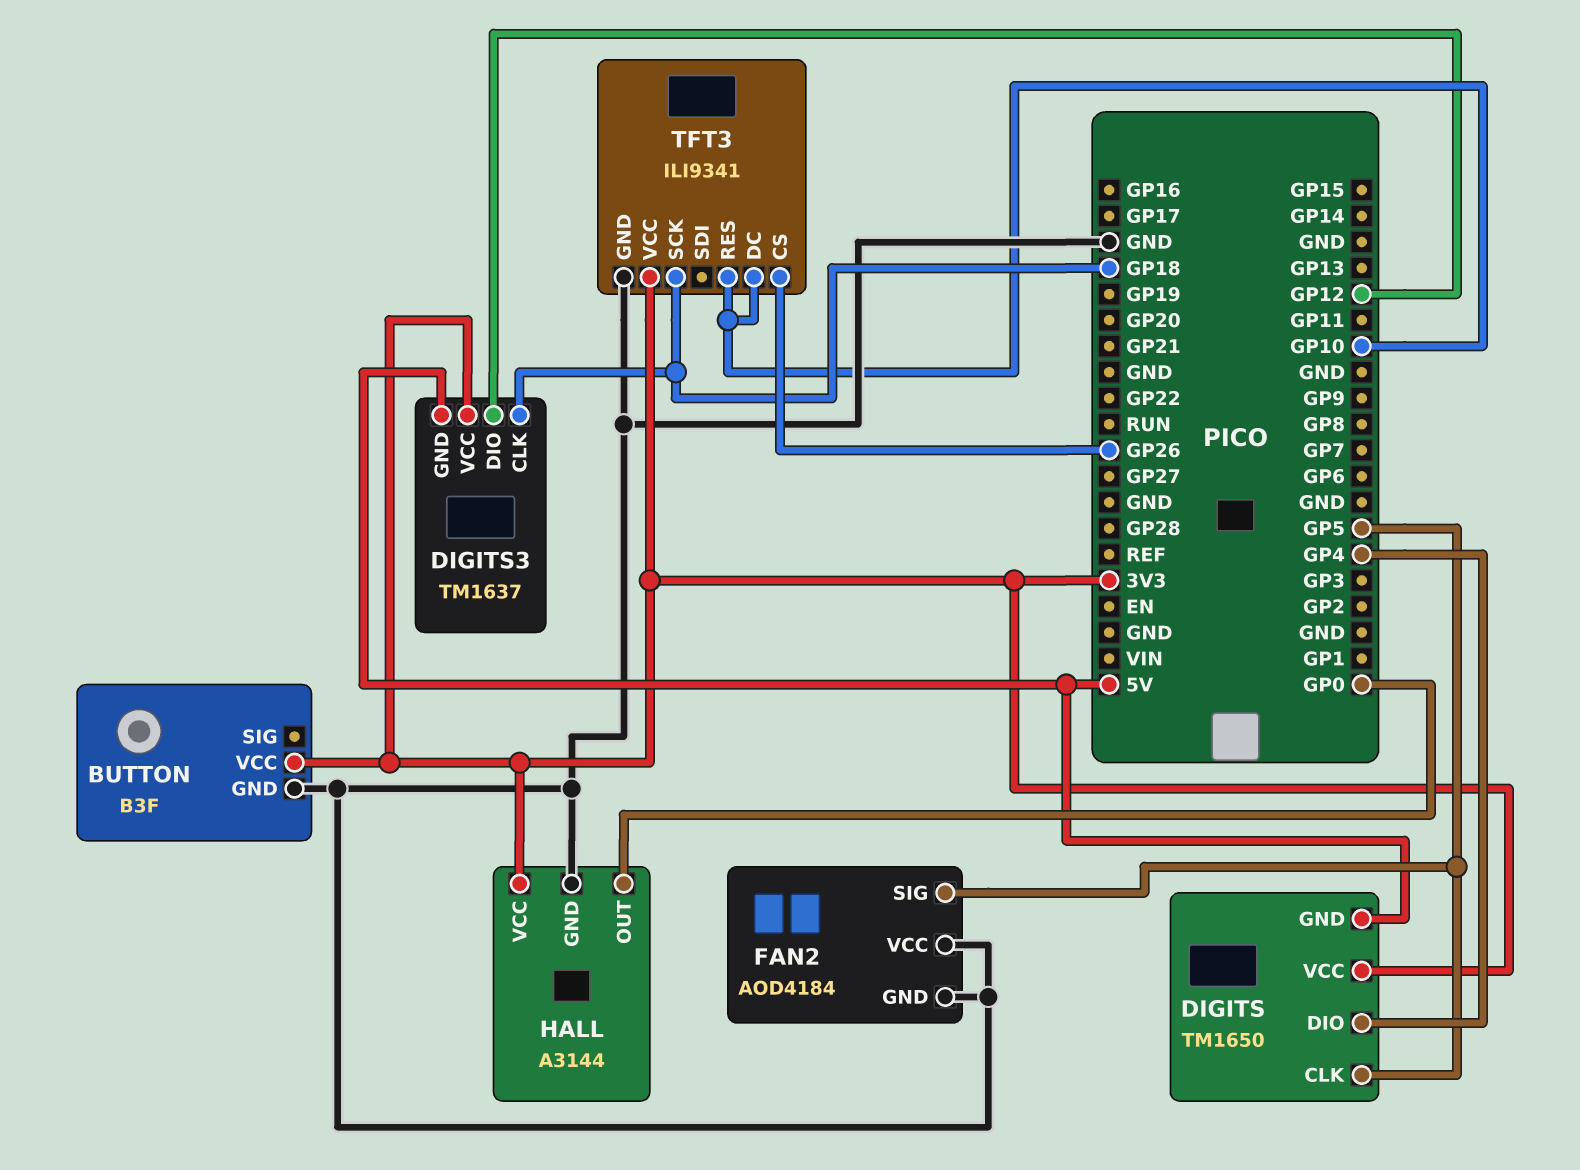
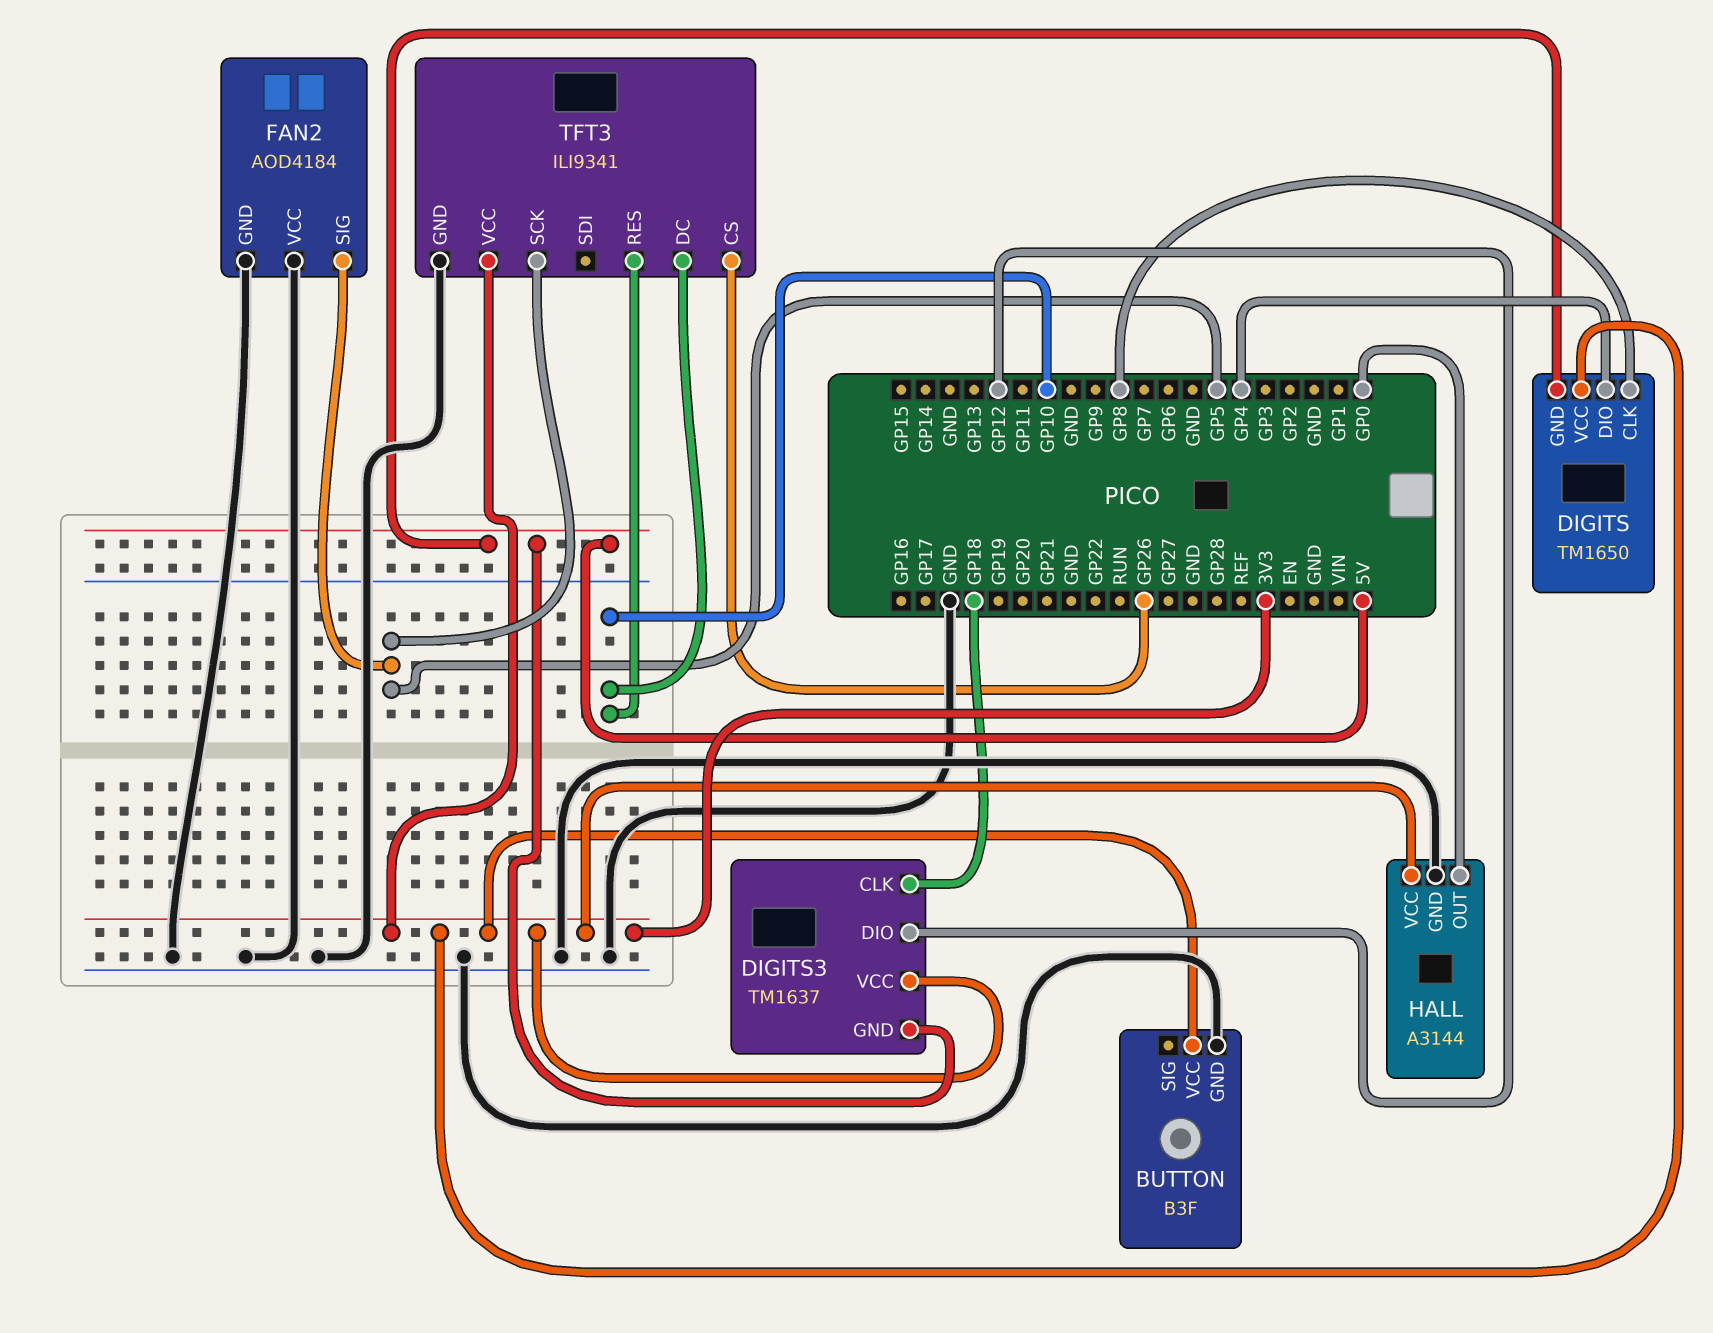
DIGITS pin CLK: GP5 -> GP8
TFT3 pin SCK: GP18 -> GP5

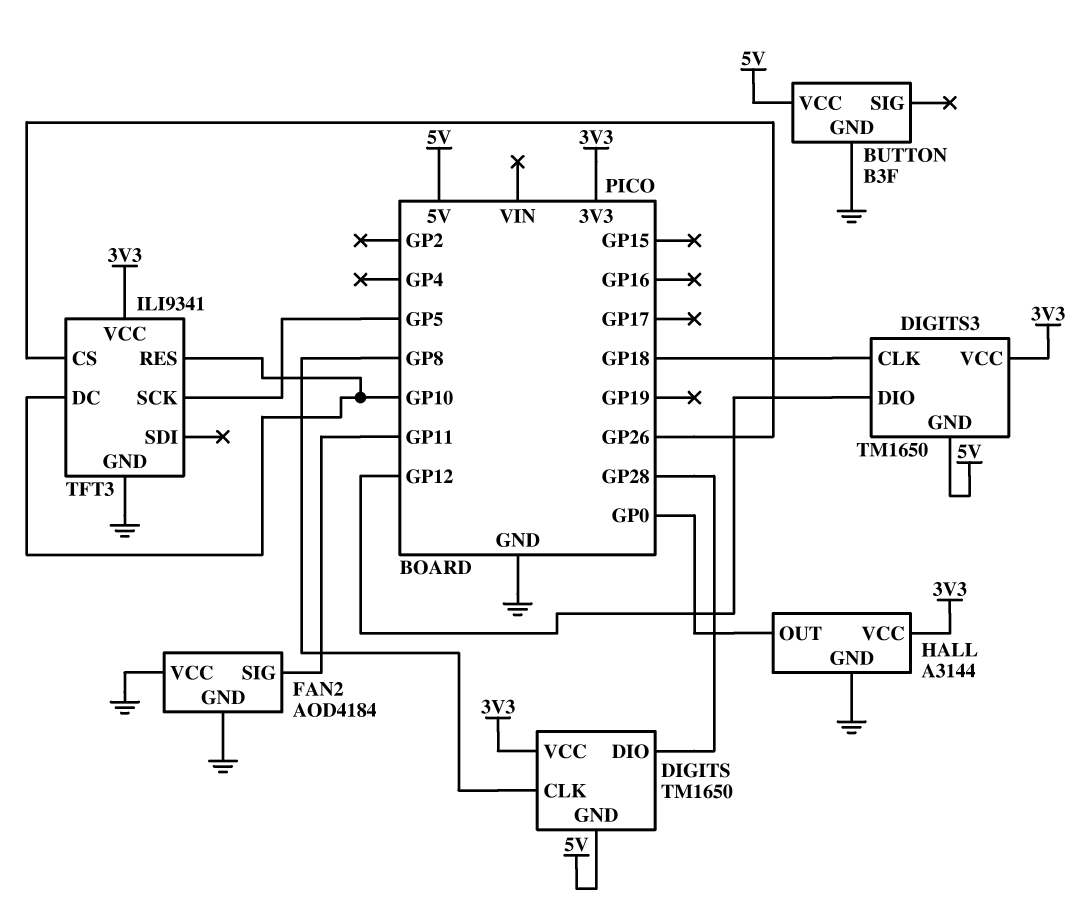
BUTTON pin VCC: 3V3 -> 5V
DIGITS pin DIO: GP4 -> GP28
DIGITS3: TM1637 -> TM1650
FAN2 pin SIG: GP5 -> GP11

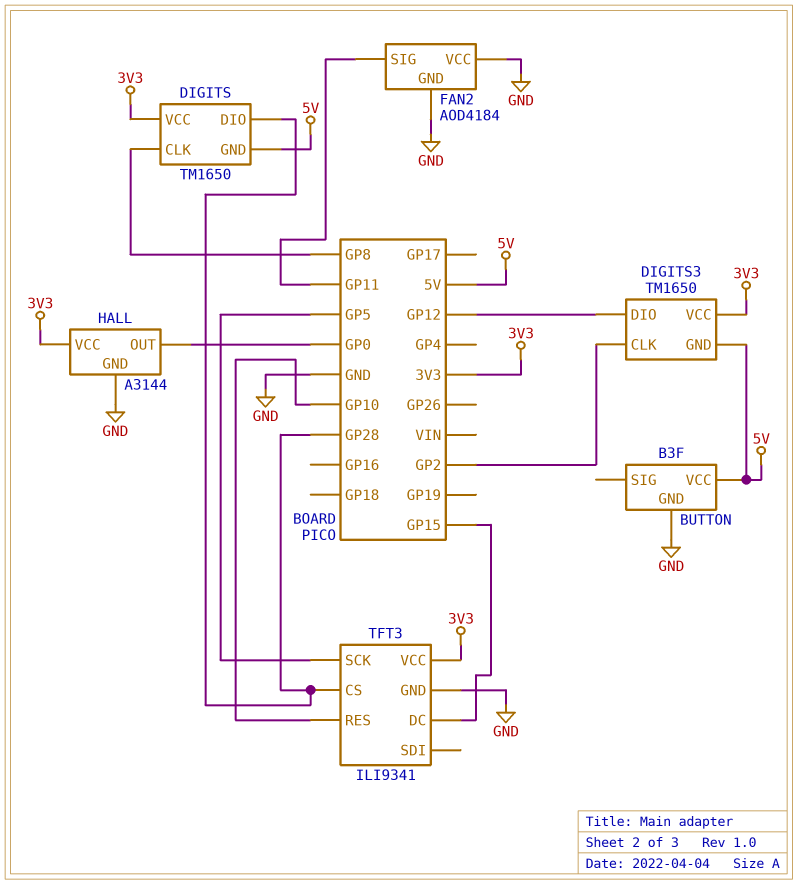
DIGITS3 pin CLK: GP18 -> GP2
TFT3 pin CS: GP26 -> GP28
TFT3 pin DC: GP10 -> GP15

